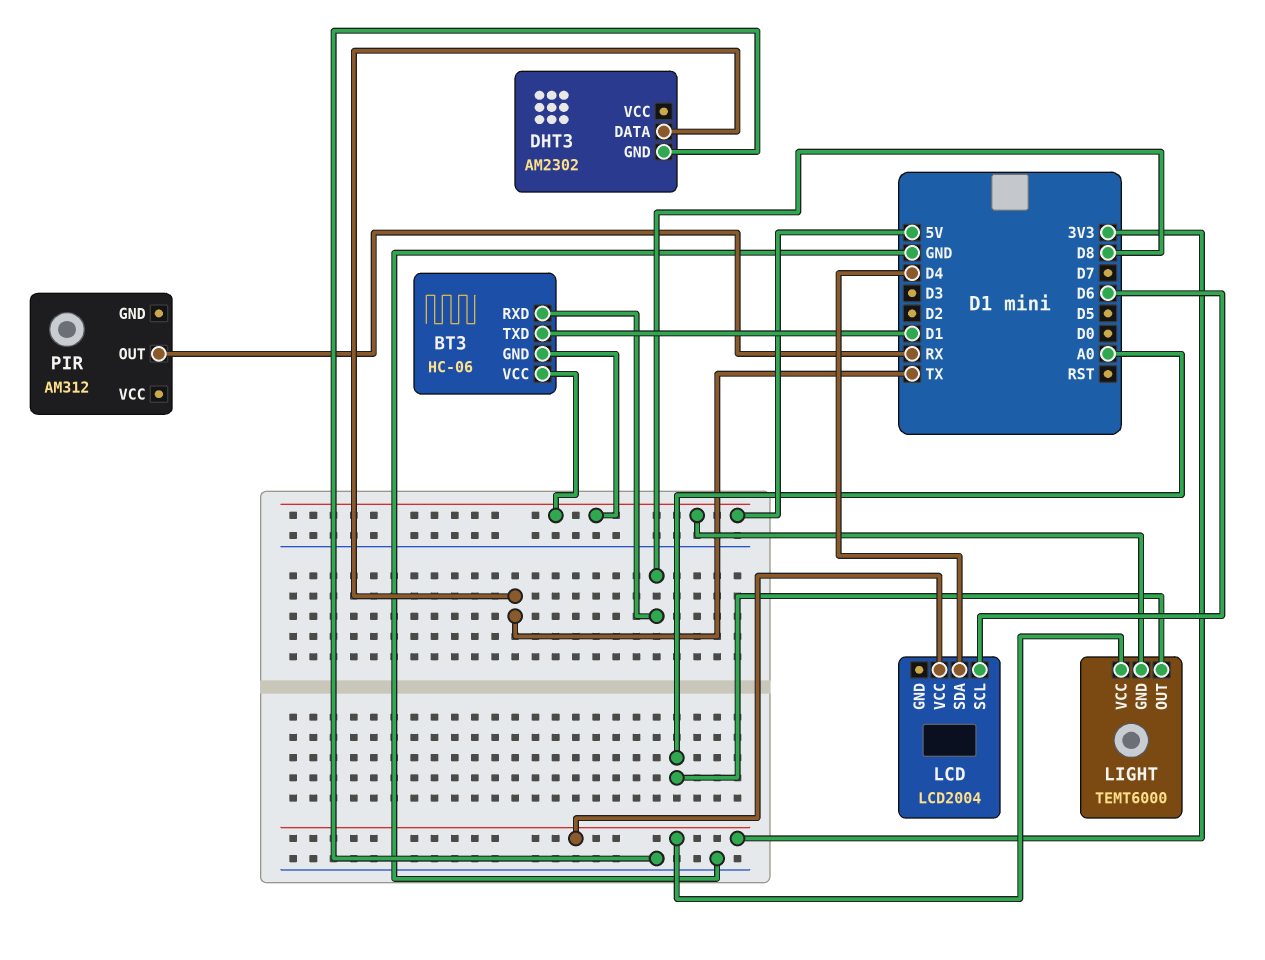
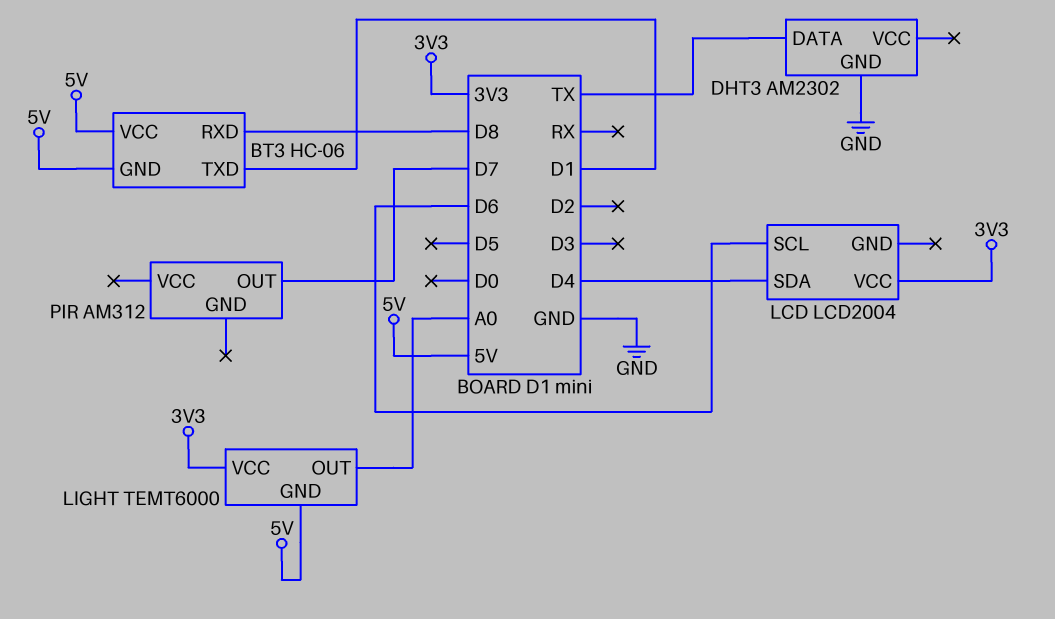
PIR pin OUT: RX -> D7

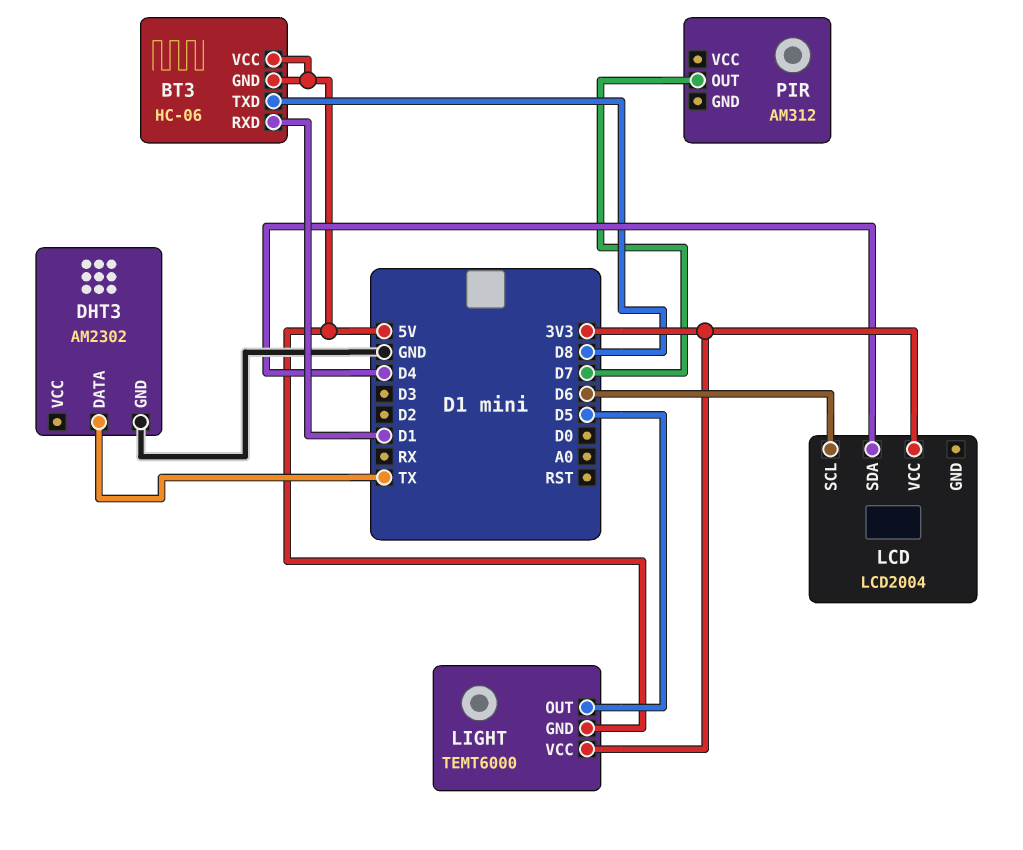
BT3 pin RXD: D8 -> D1
BT3 pin TXD: D1 -> D8
LIGHT pin OUT: A0 -> D5

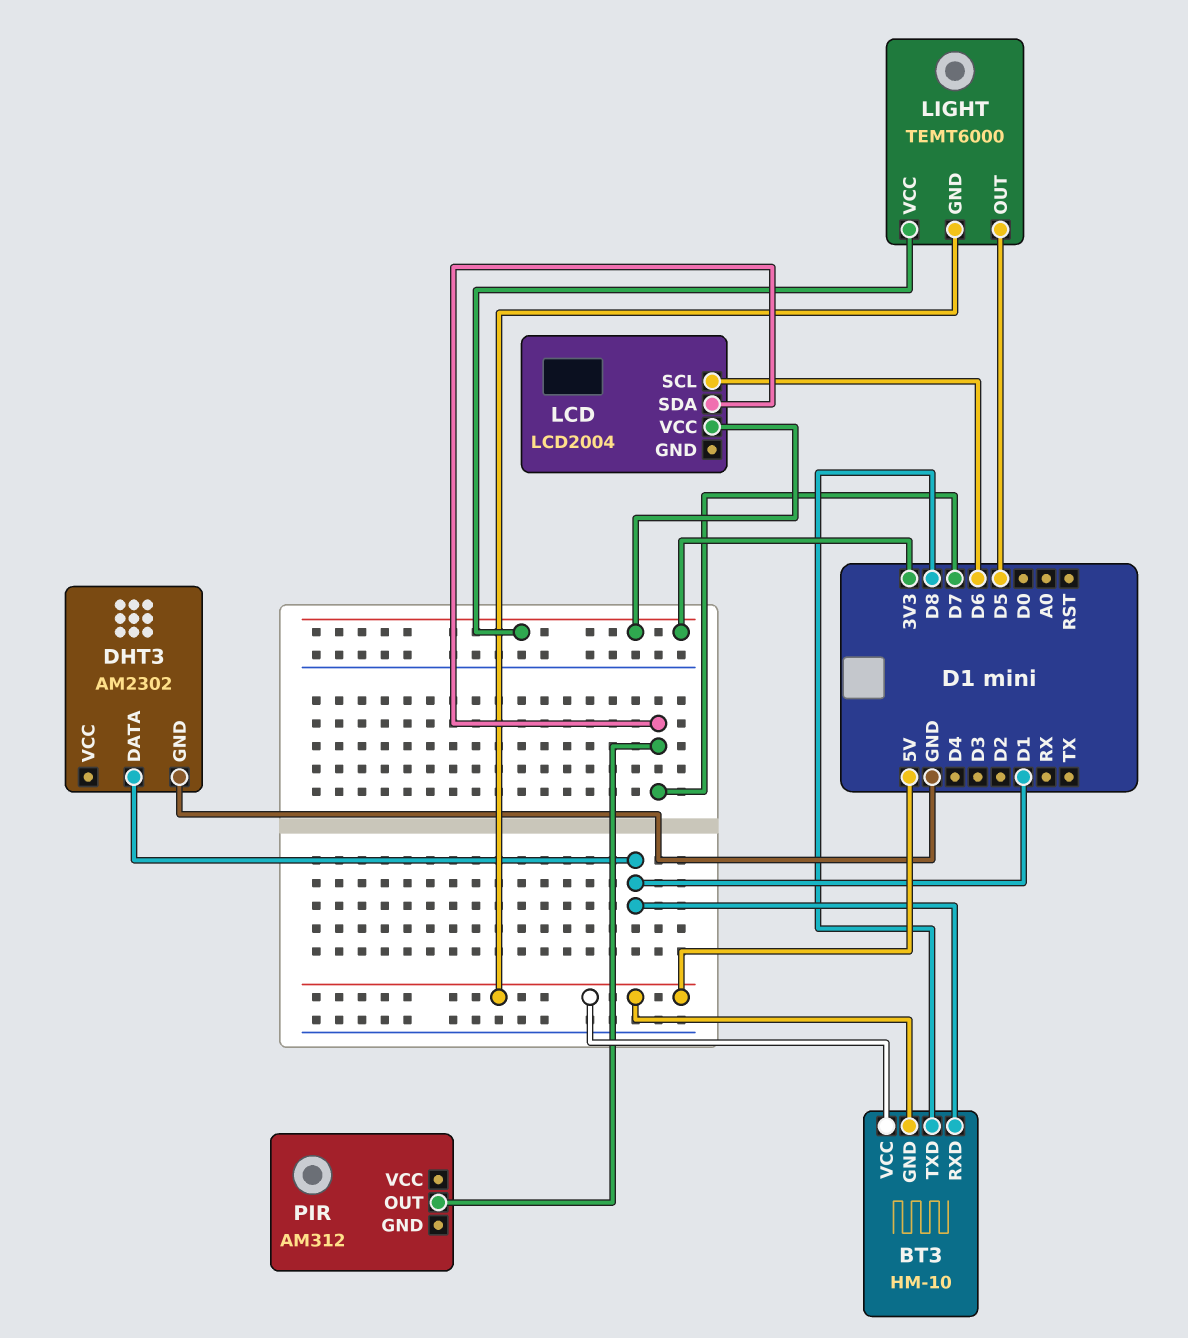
BT3: HC-06 -> HM-10
DHT3 pin DATA: TX -> D1
LCD pin SDA: D4 -> D7

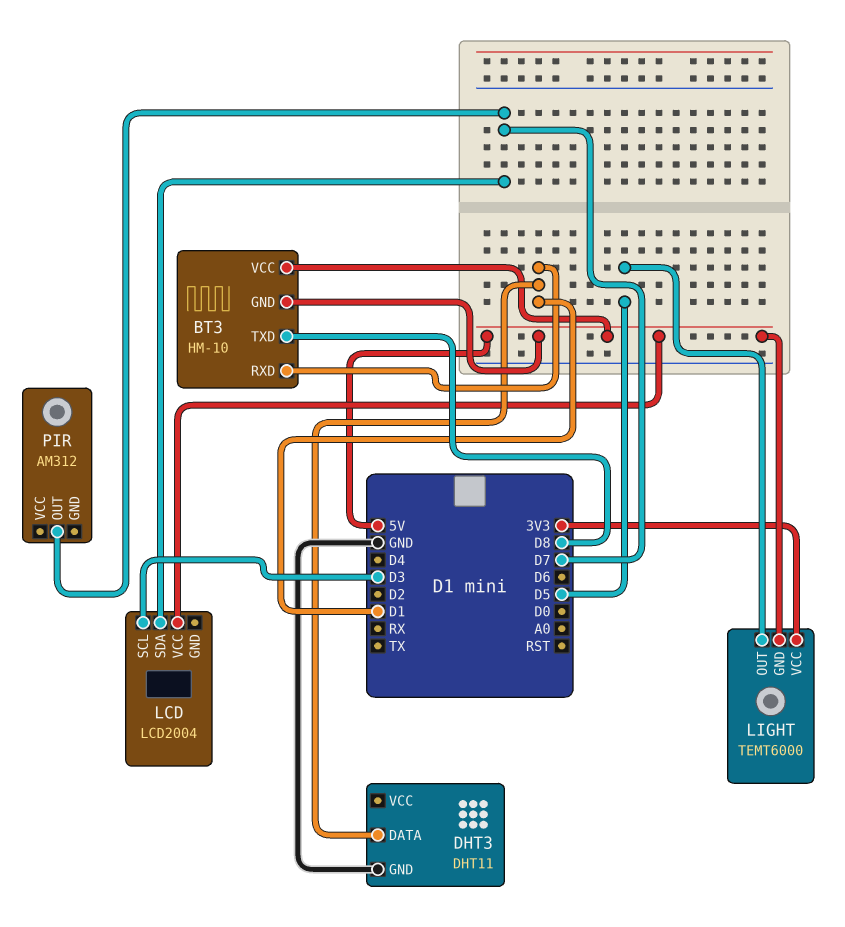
DHT3: AM2302 -> DHT11
LCD pin SCL: D6 -> D3
LCD pin VCC: 3V3 -> 5V

